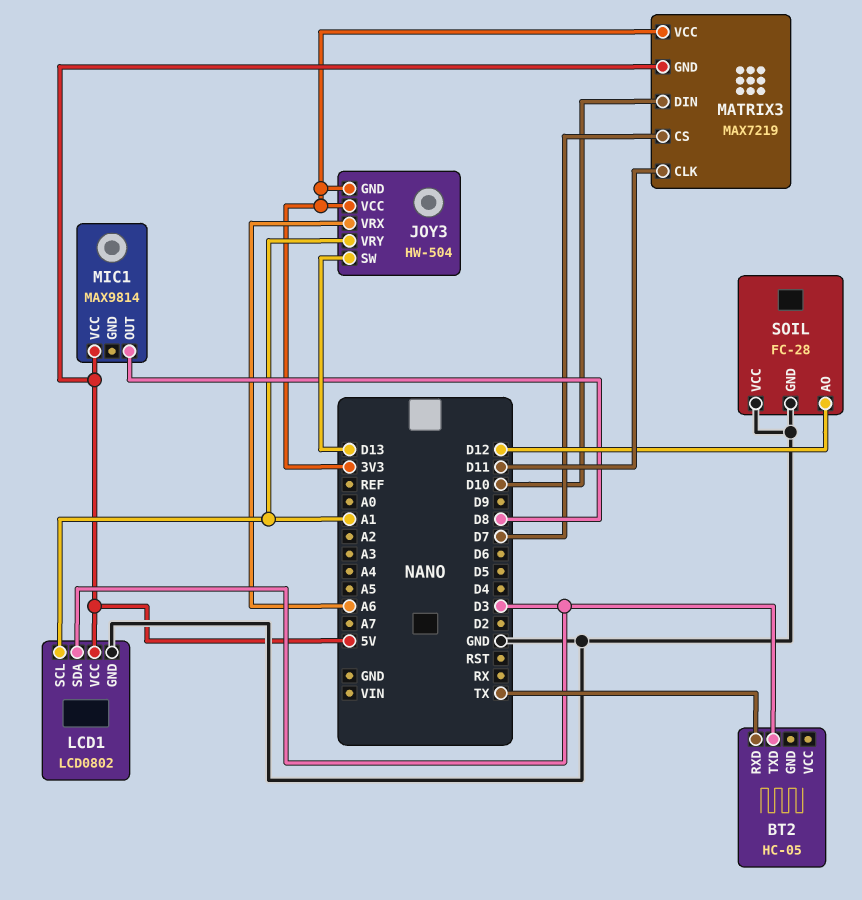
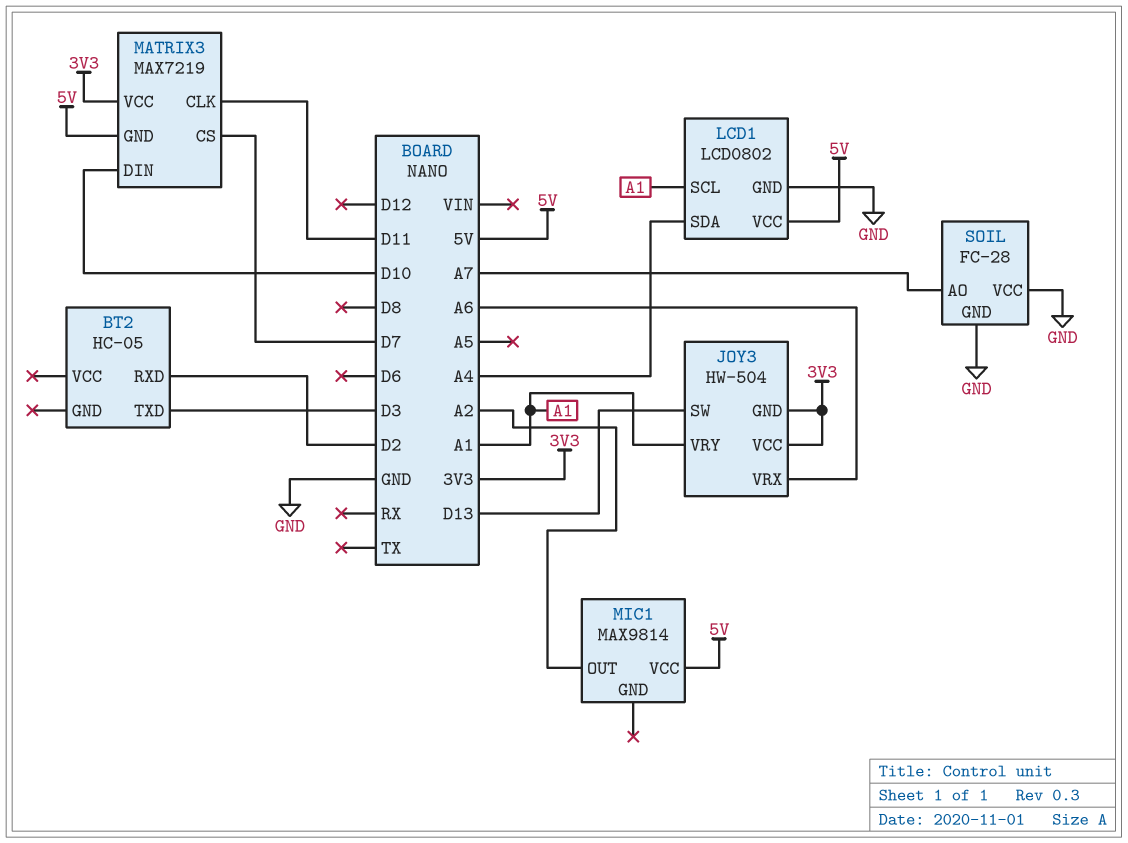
BT2 pin RXD: TX -> D2
LCD1 pin SDA: D3 -> A4
MIC1 pin OUT: D8 -> A2
SOIL pin AO: D12 -> A7

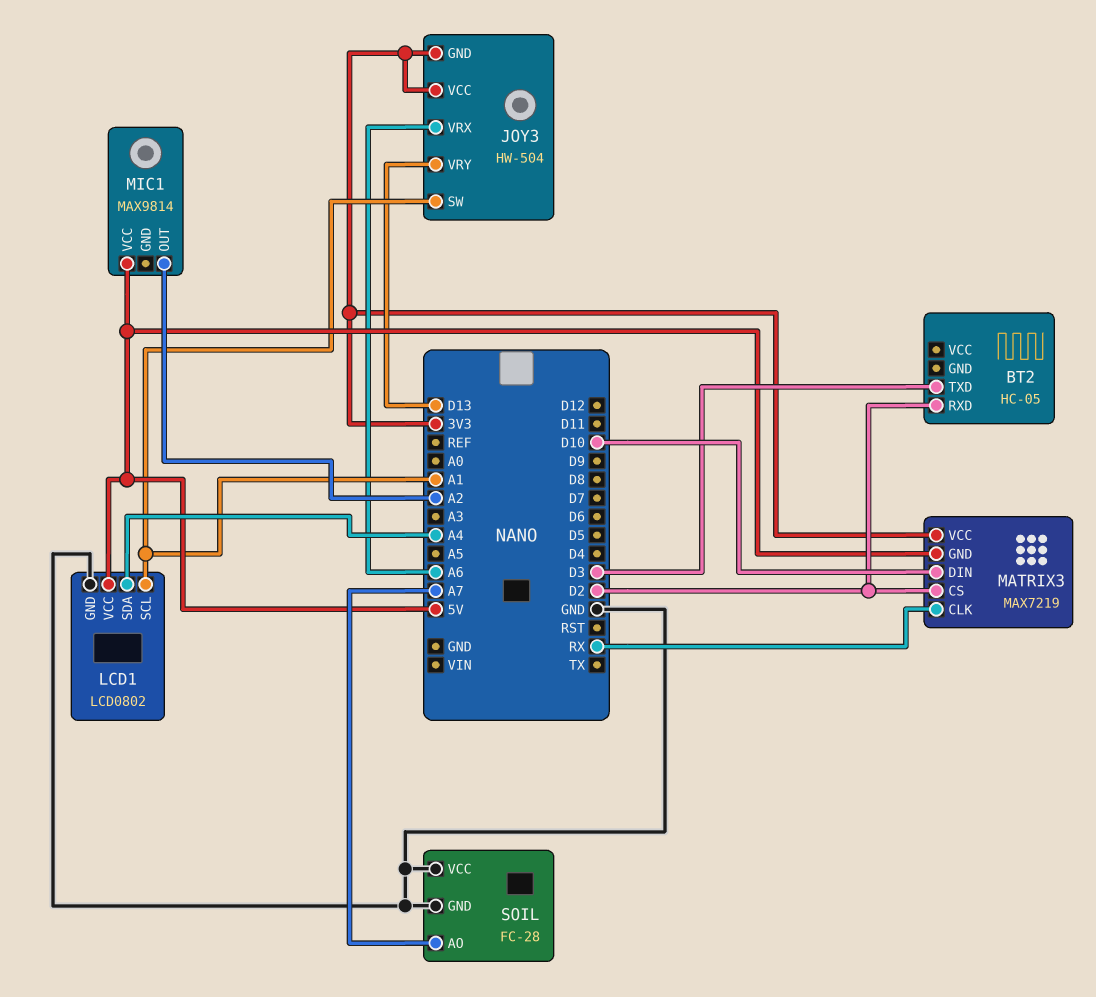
JOY3 pin SW: D13 -> A1
JOY3 pin VRY: A1 -> D13
MATRIX3 pin CLK: D11 -> RX
MATRIX3 pin CS: D7 -> D2

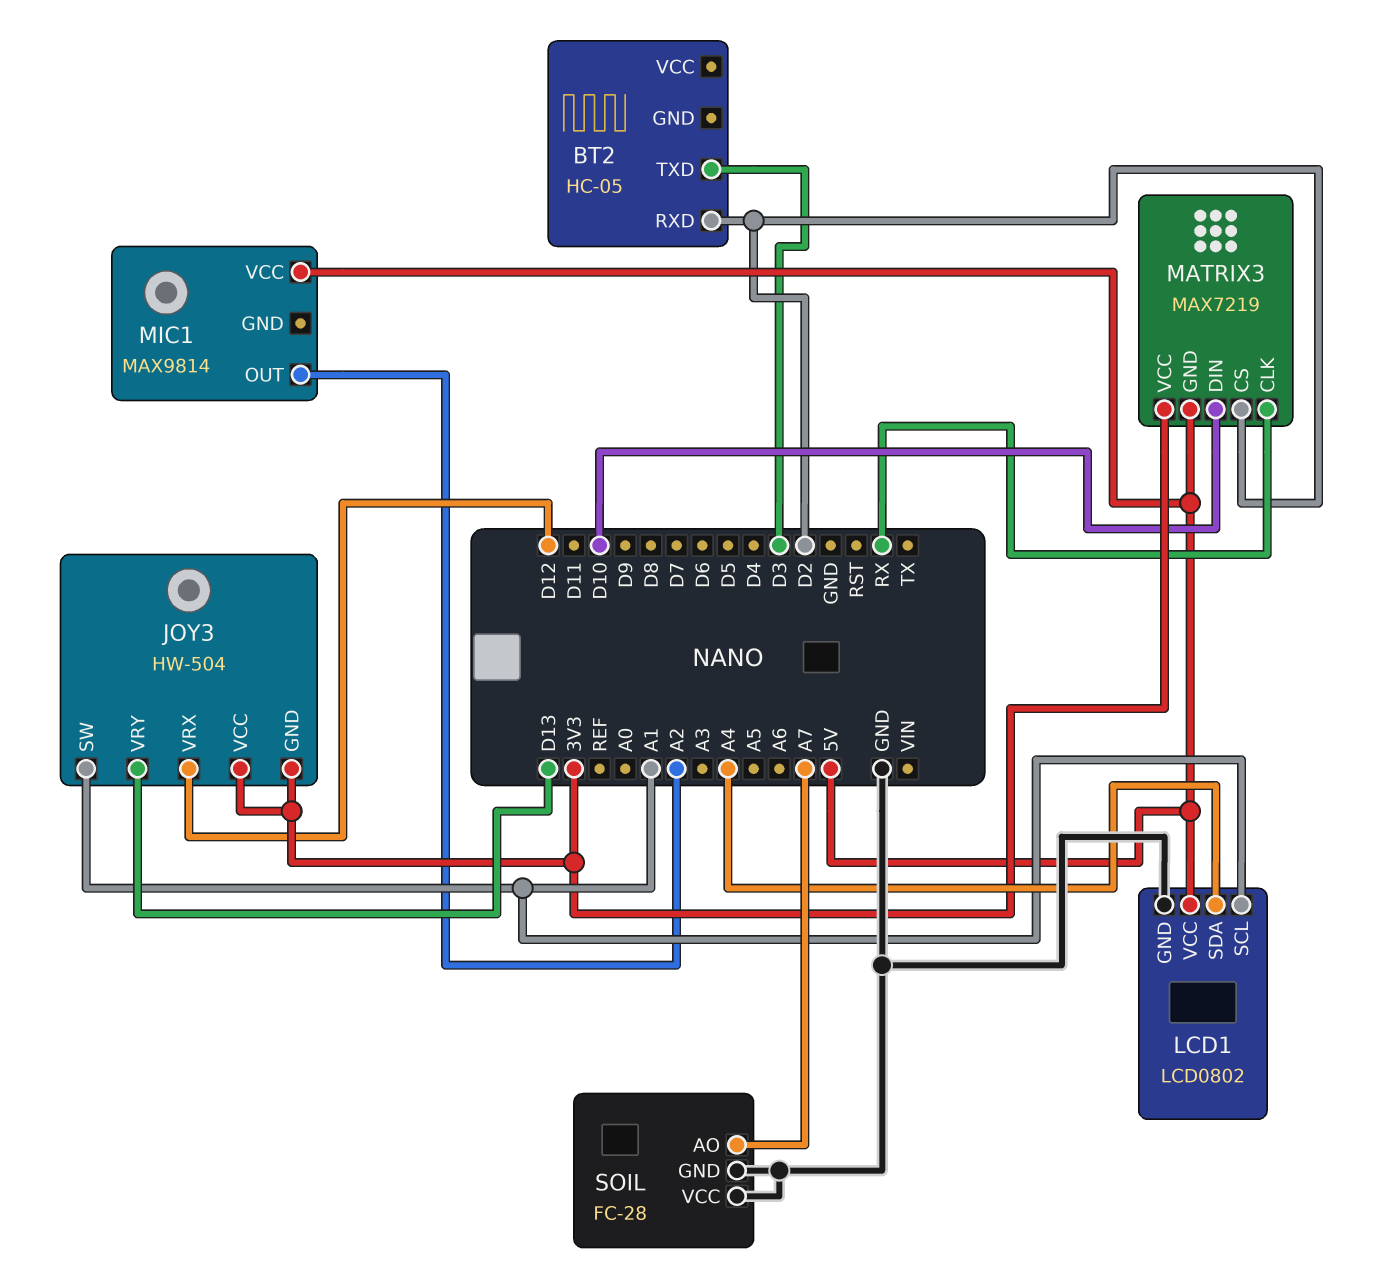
JOY3 pin VRX: A6 -> D12

